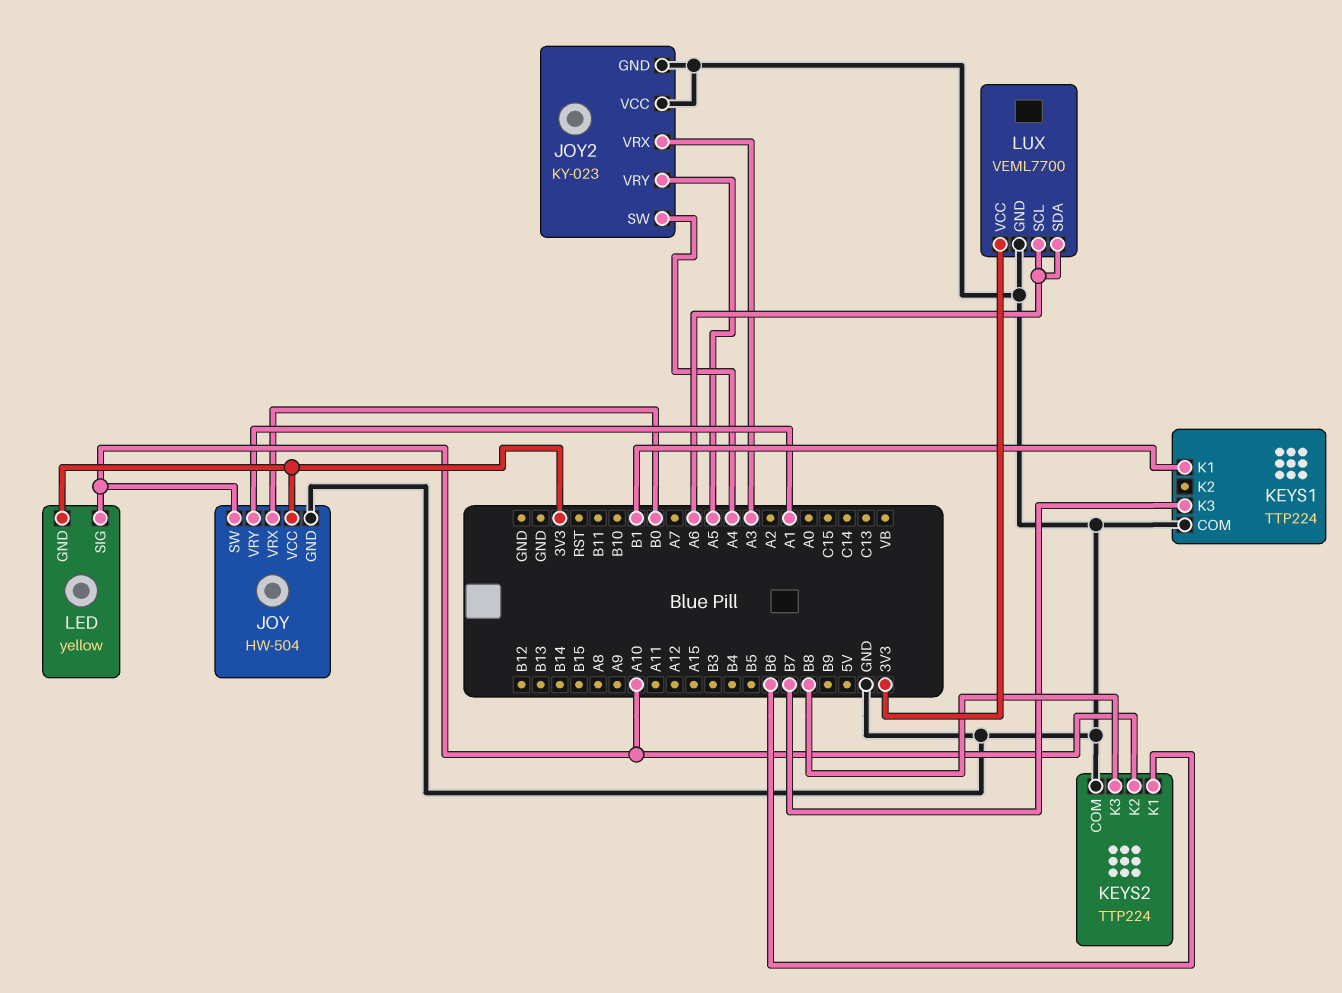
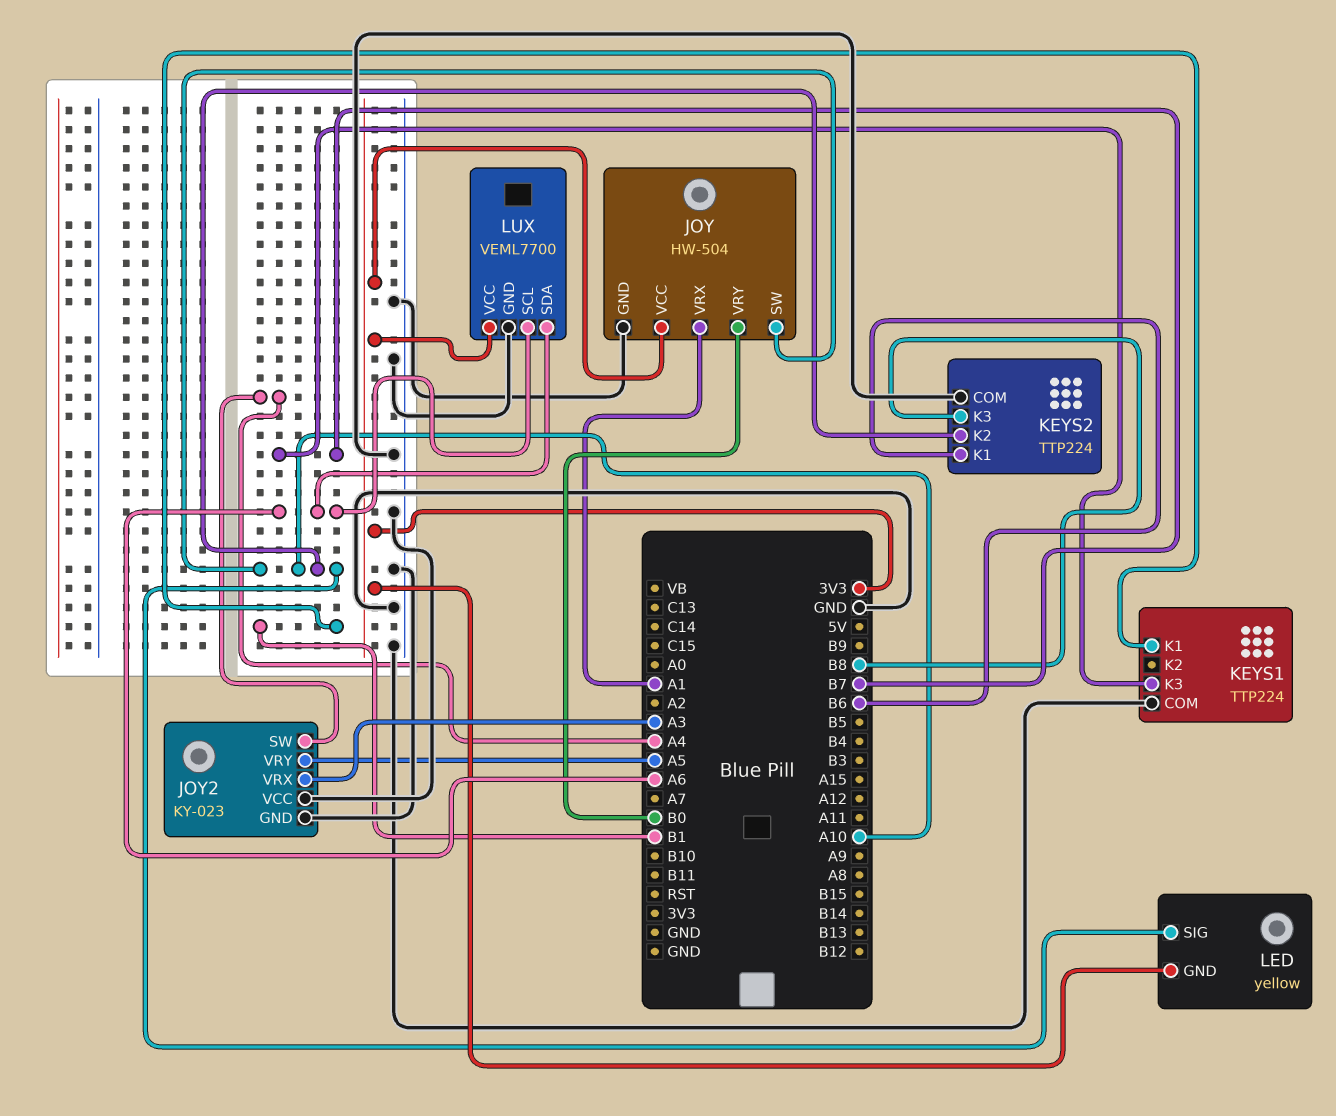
JOY pin VRX: B0 -> A1
JOY pin VRY: A1 -> B0

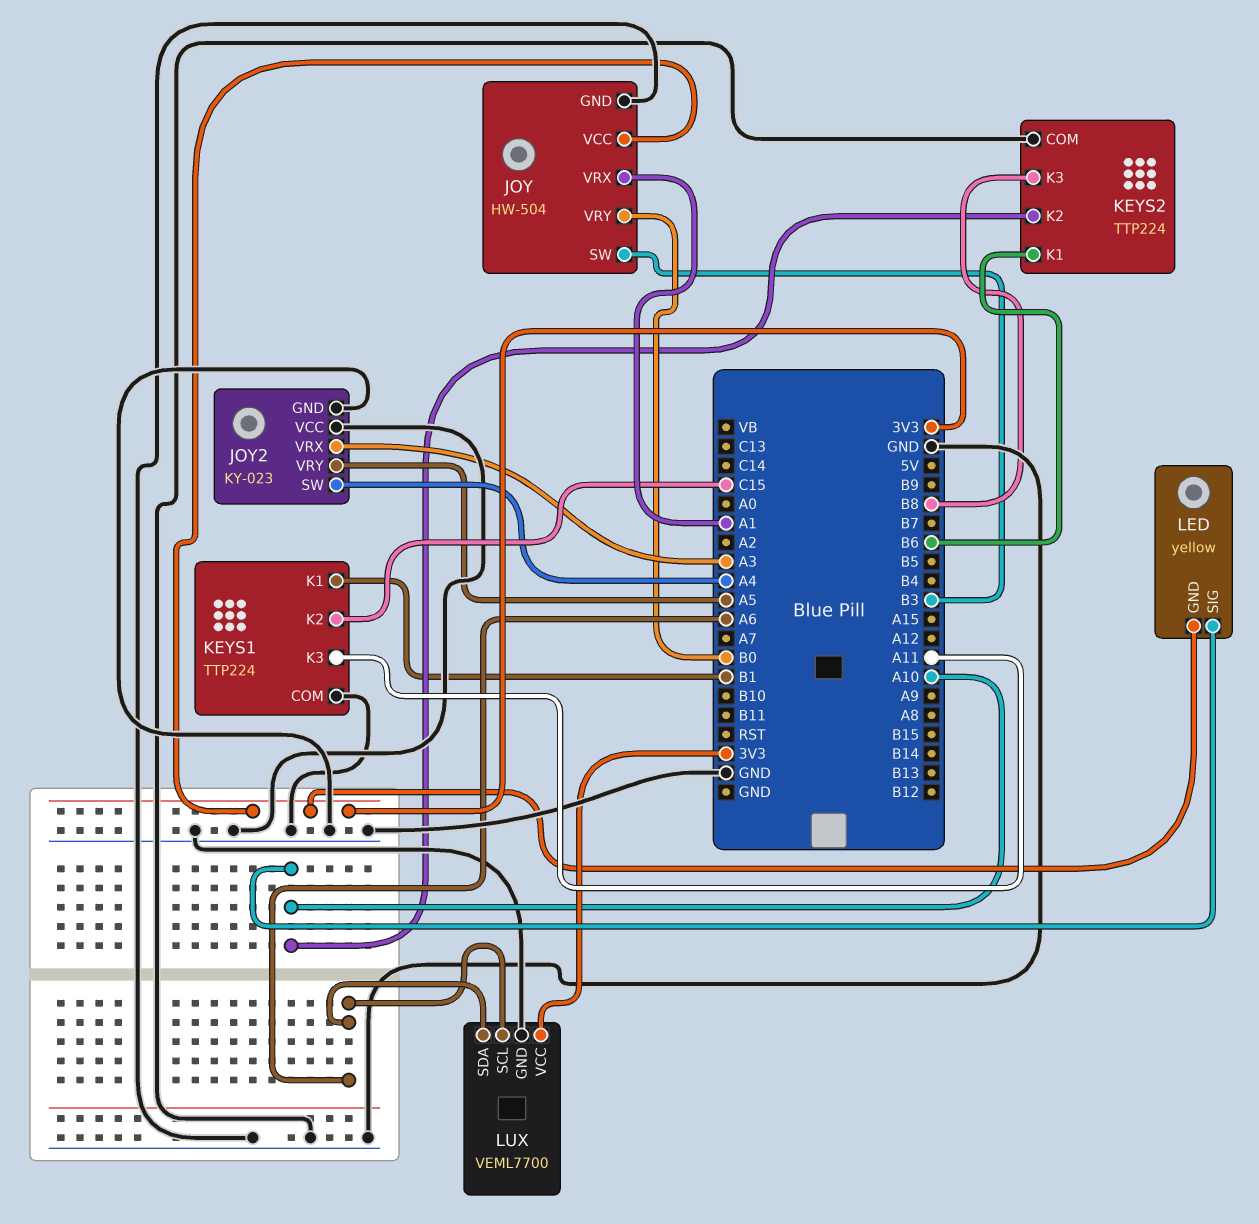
JOY pin SW: A10 -> B3
KEYS1 pin K2: none -> C15
KEYS1 pin K3: B7 -> A11

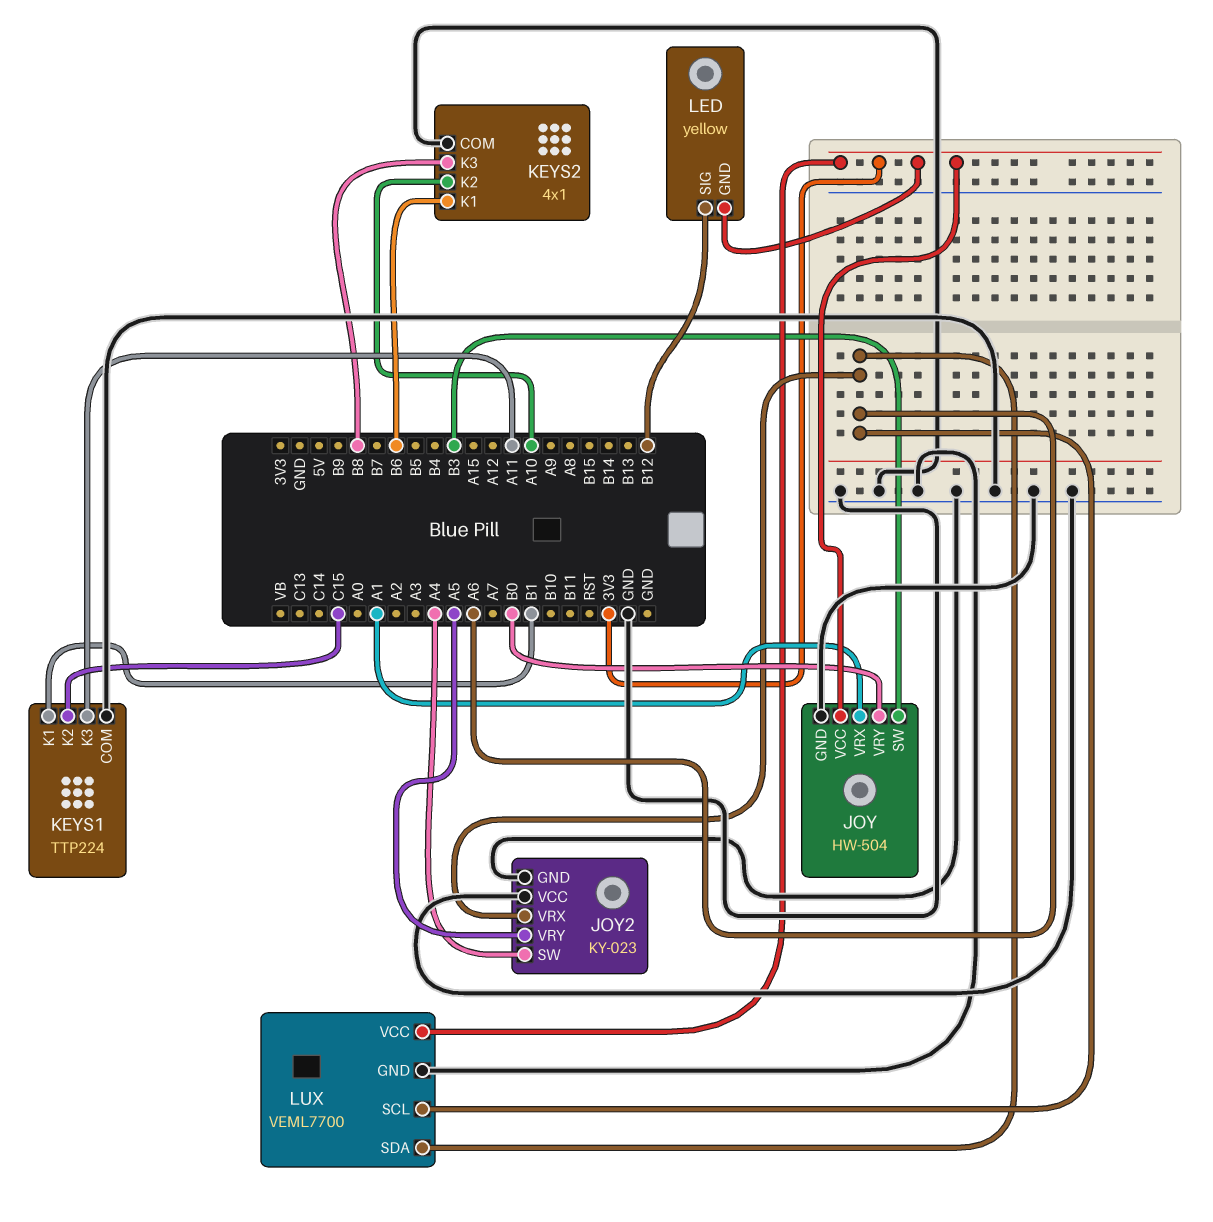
JOY2 pin VRX: A3 -> A6
KEYS2: TTP224 -> 4x1
LED pin SIG: A10 -> B12

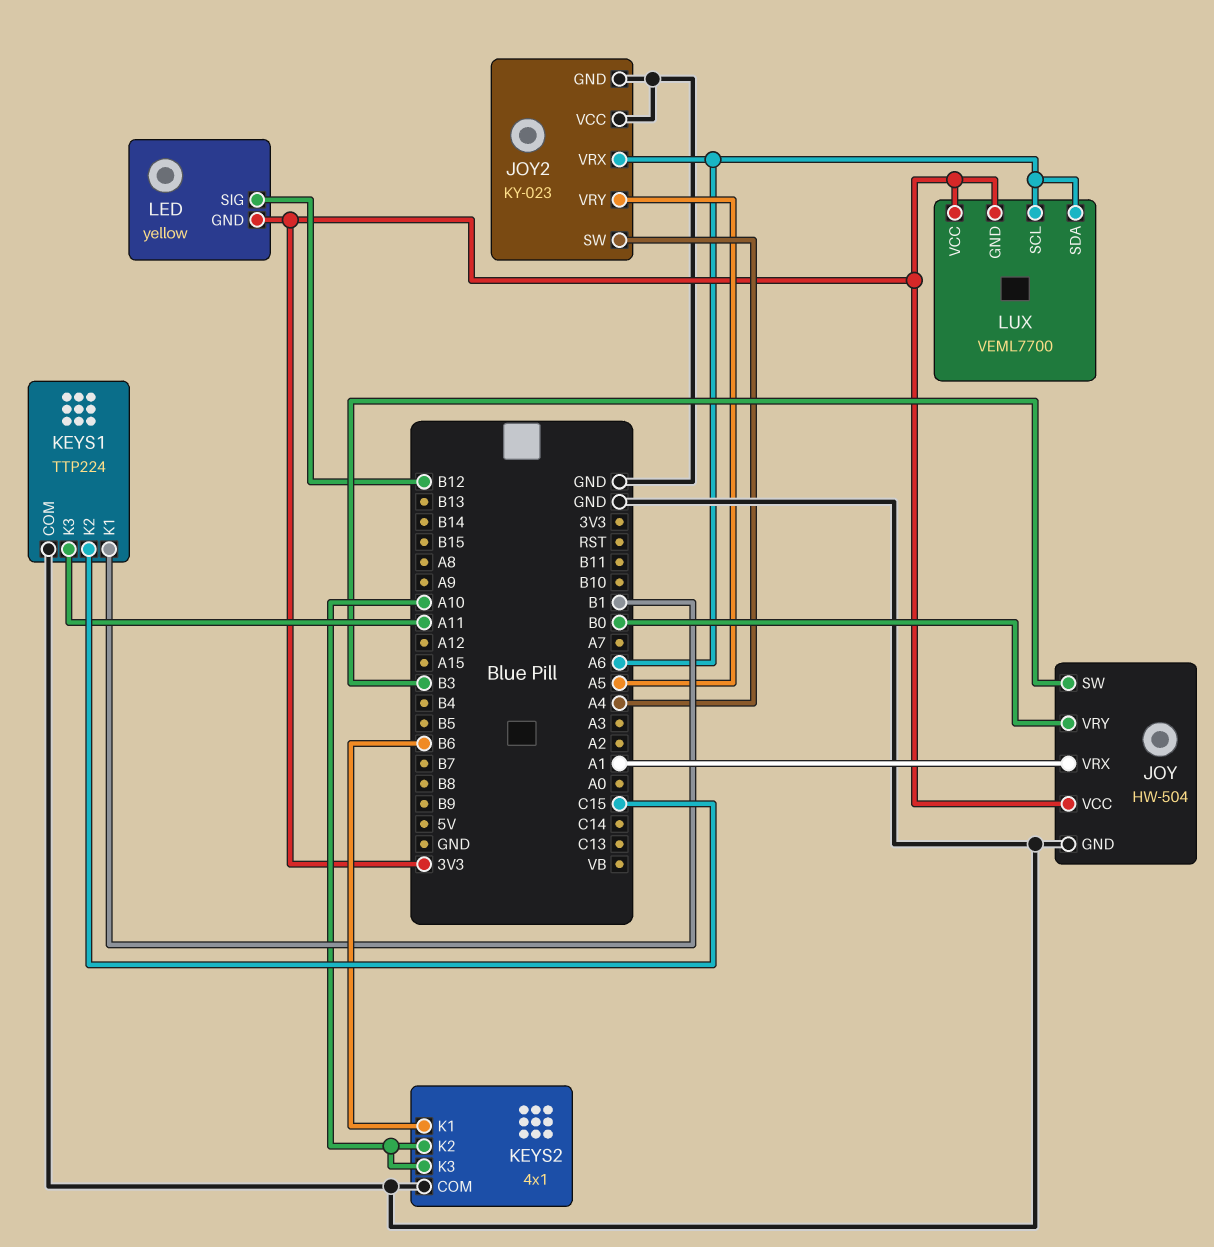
KEYS2 pin K3: B8 -> A10
LUX pin GND: GND -> 3V3

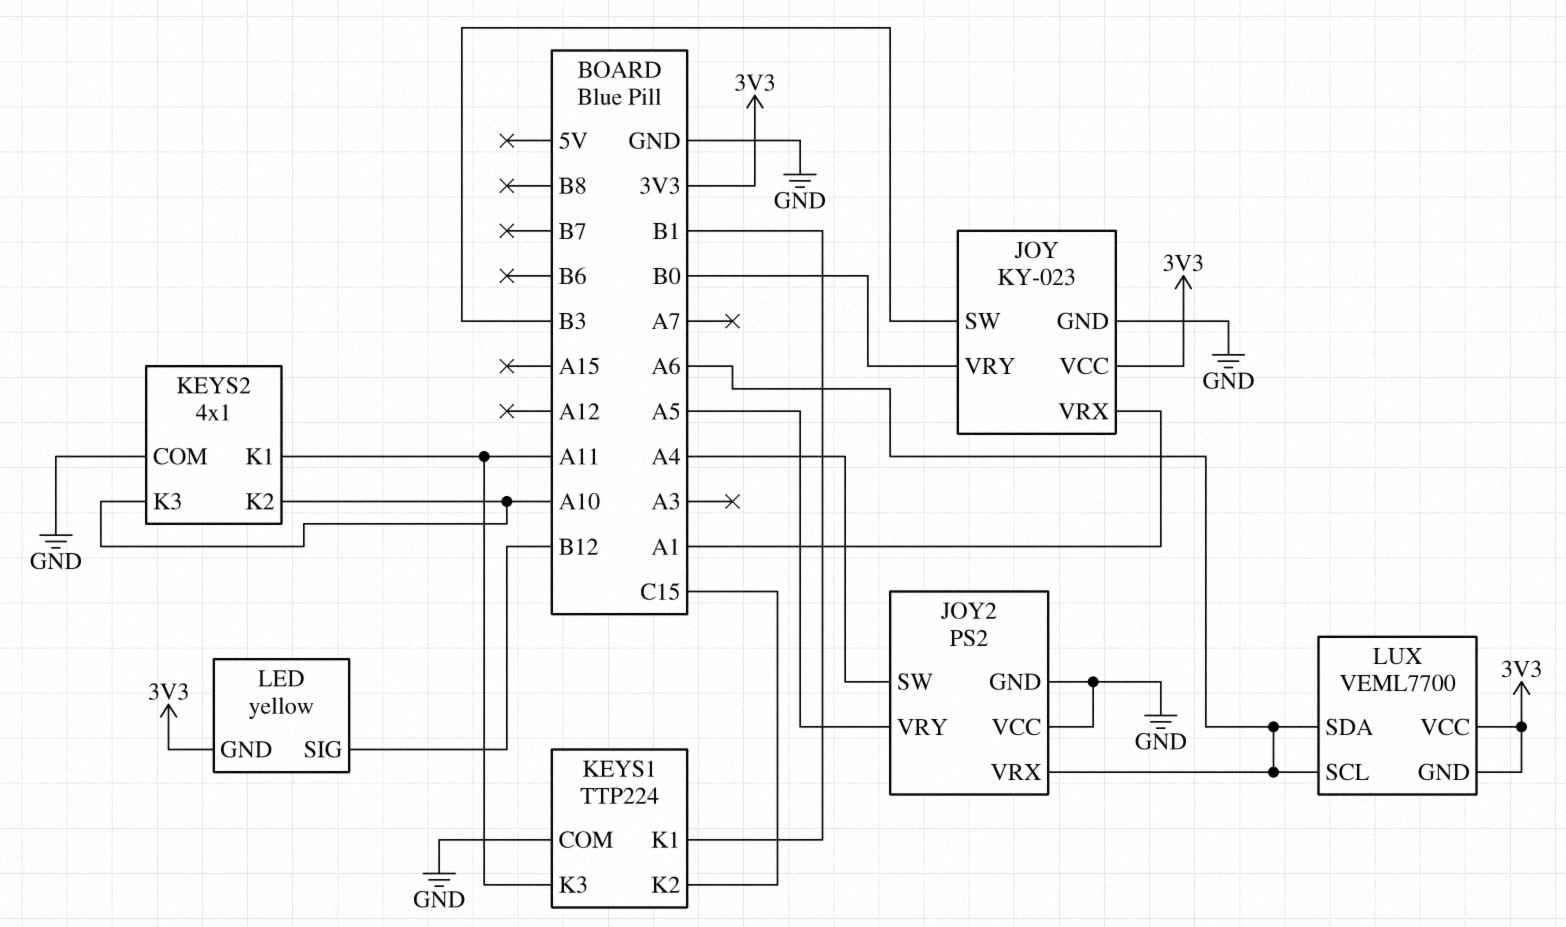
JOY: HW-504 -> KY-023
JOY2: KY-023 -> PS2
KEYS2 pin K1: B6 -> A11

